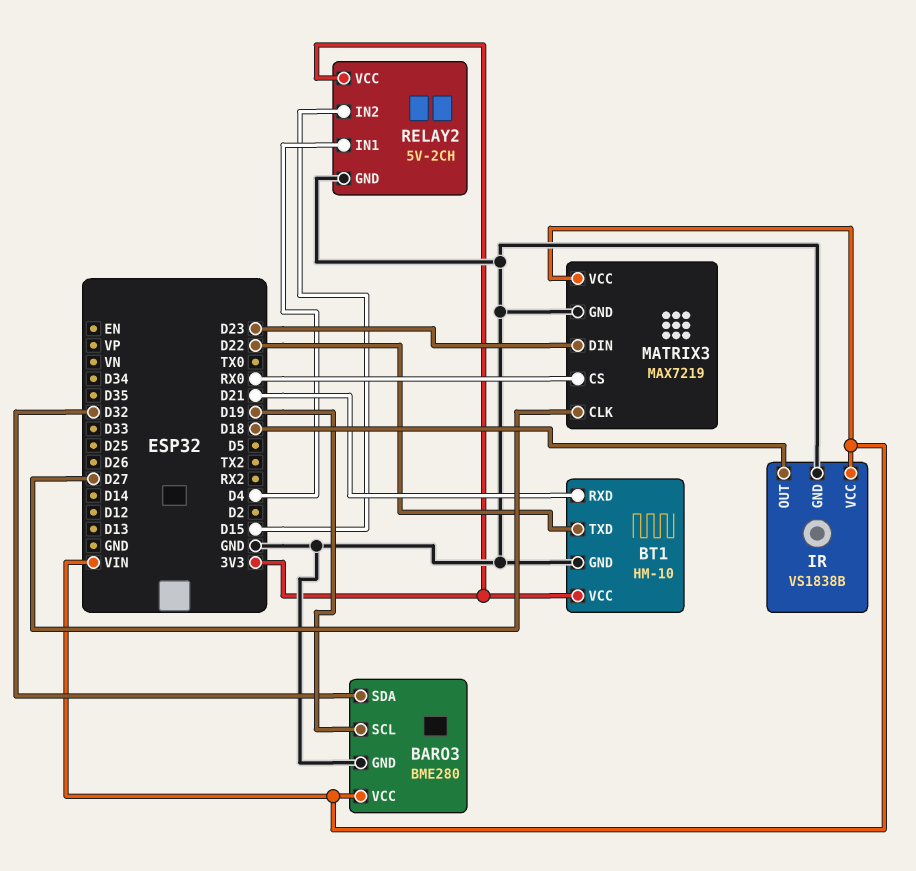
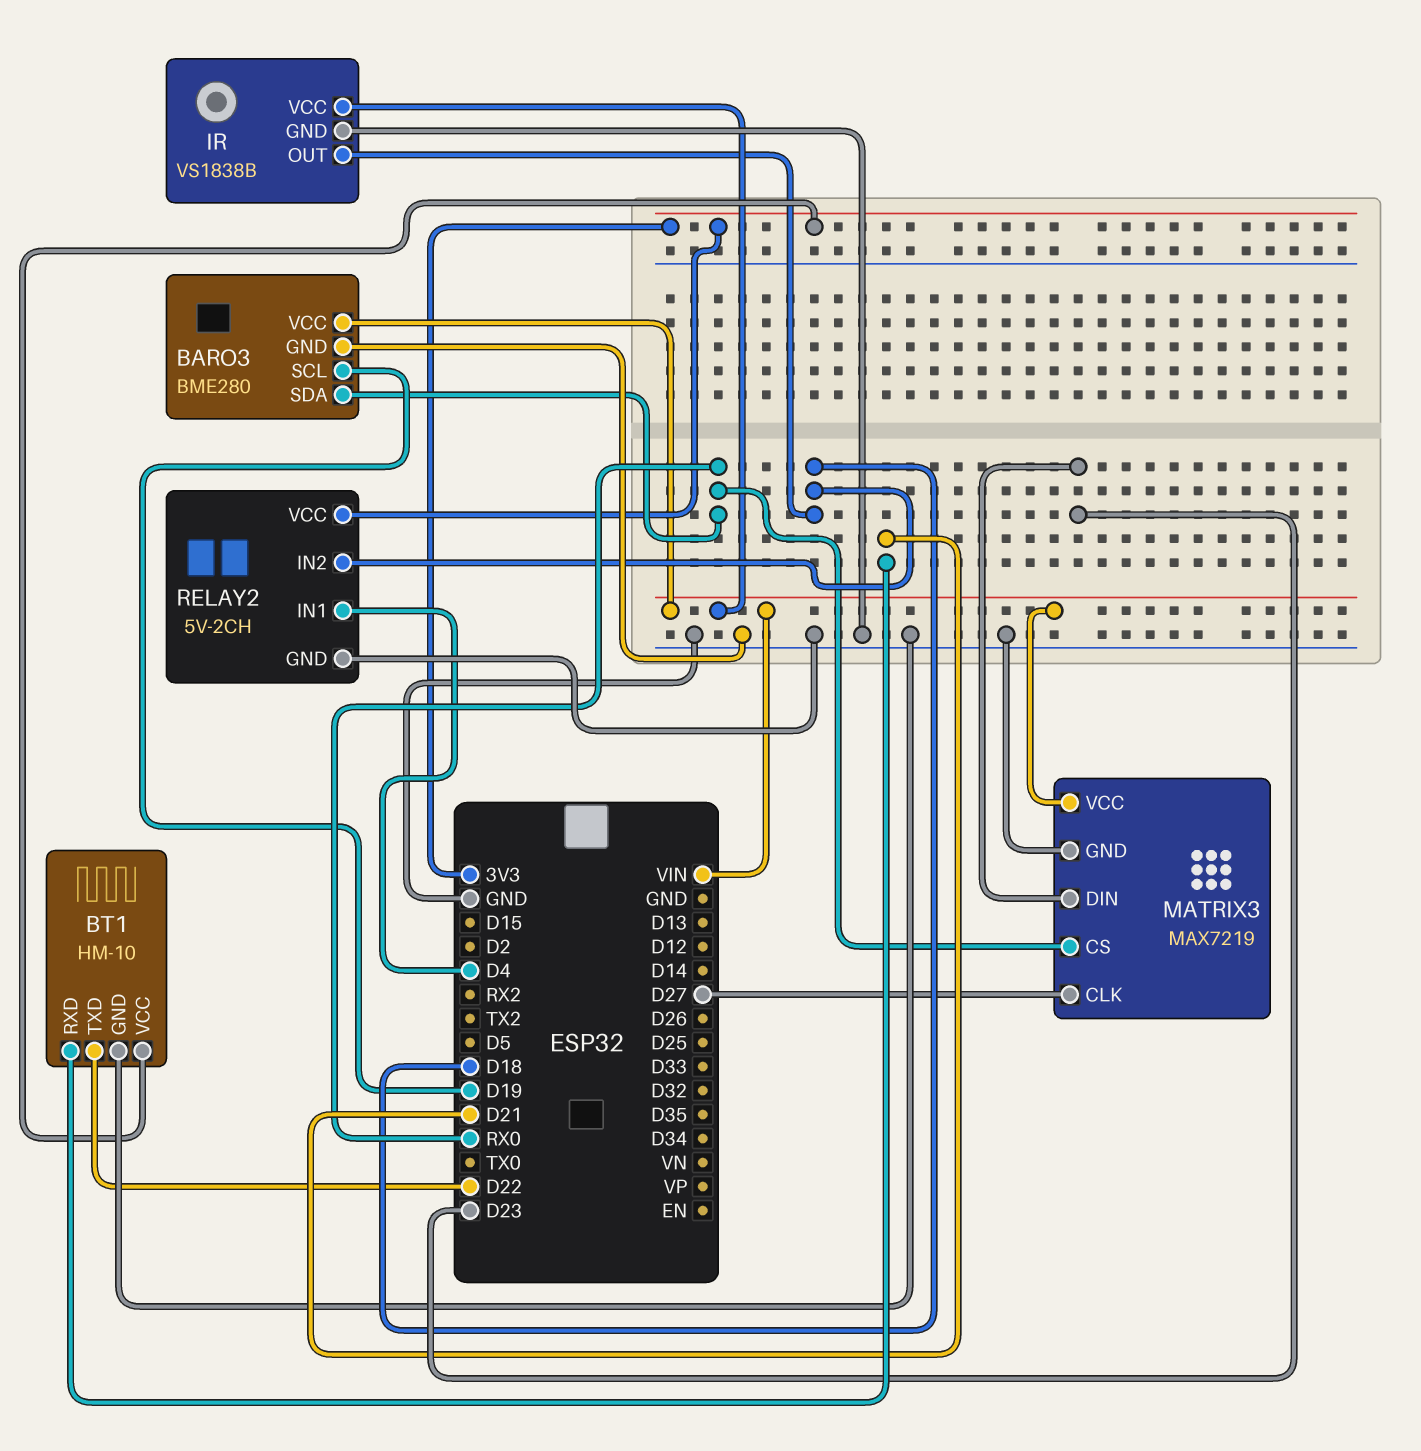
BARO3 pin SDA: D32 -> RX0
RELAY2 pin IN2: D15 -> D18

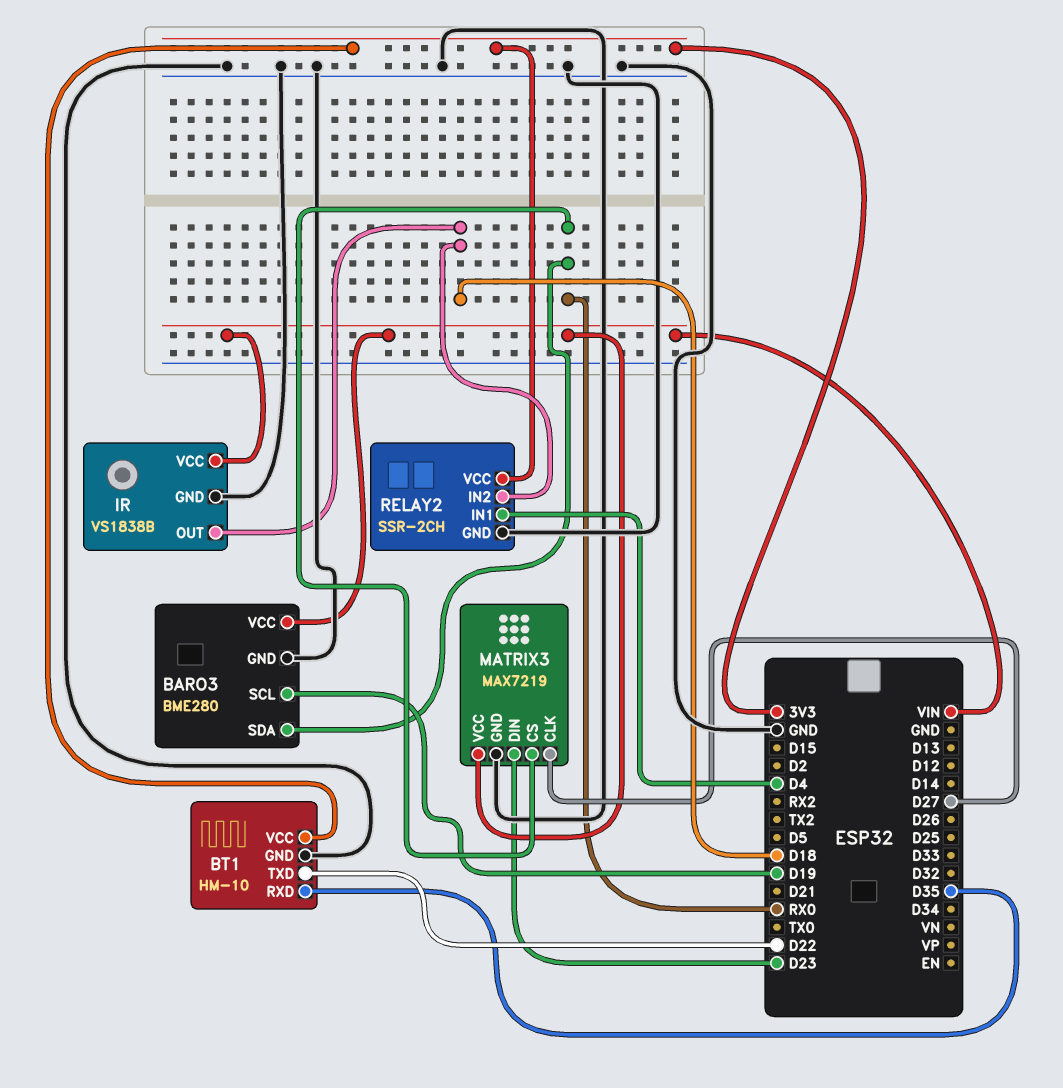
BT1 pin RXD: D21 -> D35
RELAY2: 5V-2CH -> SSR-2CH

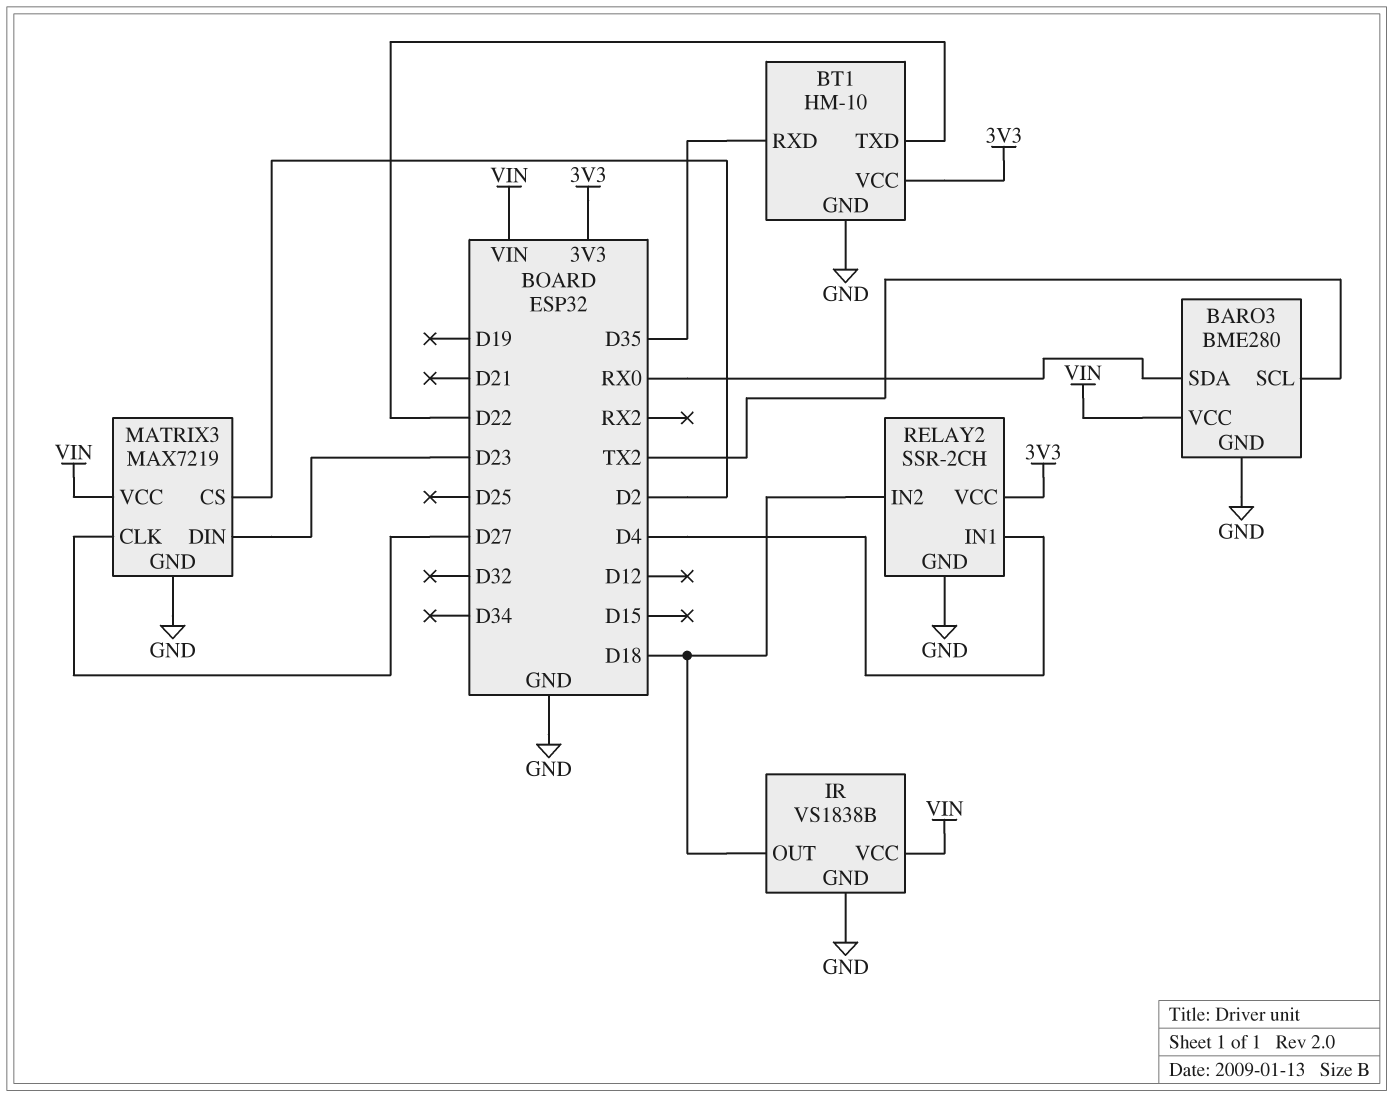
BARO3 pin SCL: D19 -> TX2
MATRIX3 pin CS: RX0 -> D2

